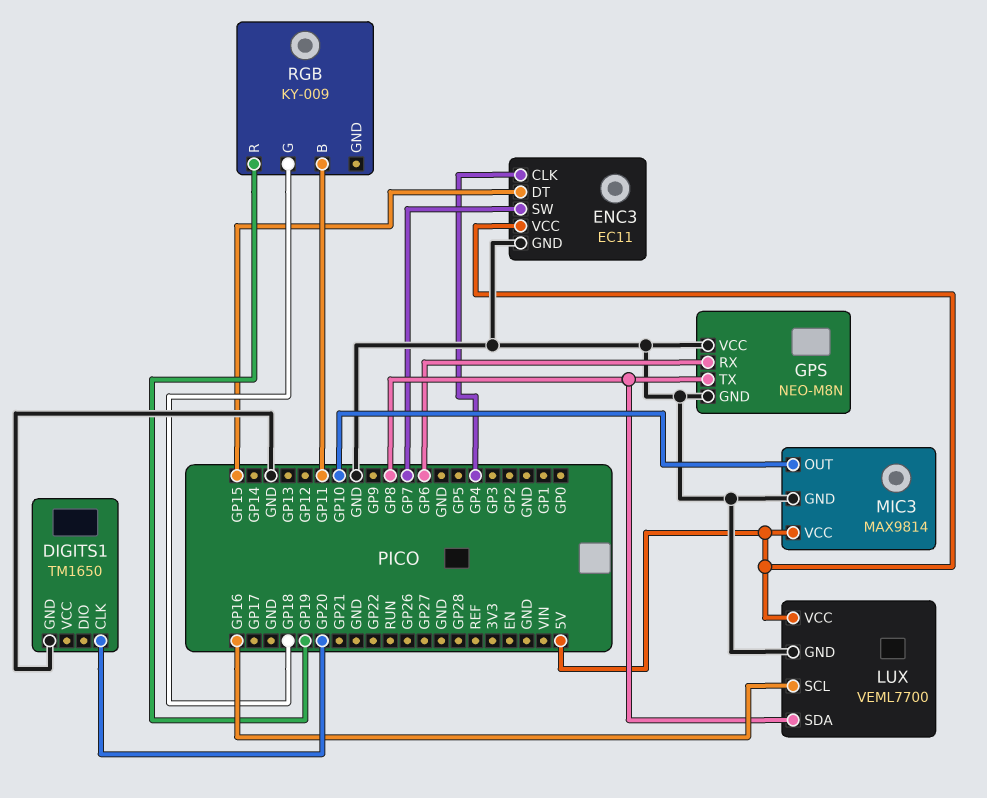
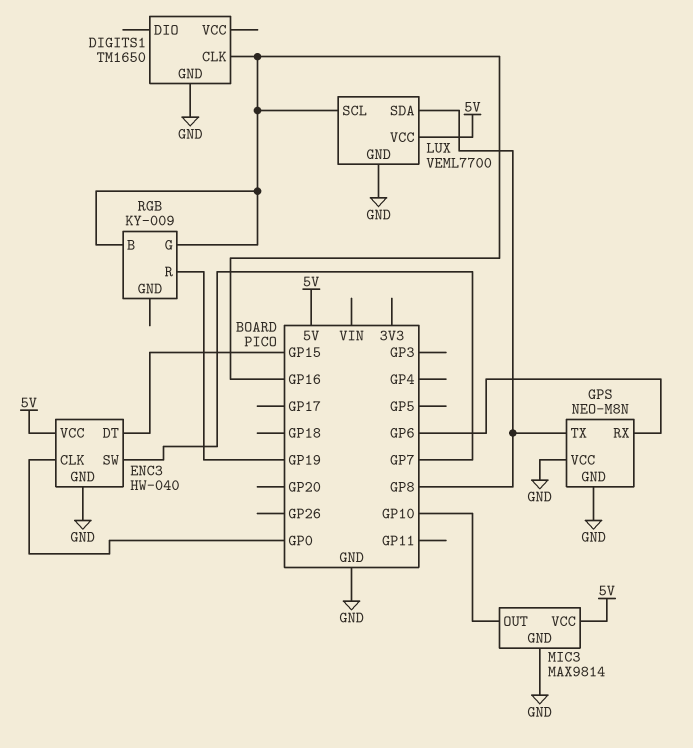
DIGITS1 pin CLK: GP20 -> GP16
ENC3: EC11 -> HW-040
ENC3 pin CLK: GP4 -> GP0
RGB pin B: GP11 -> GP16
RGB pin G: GP18 -> GP16

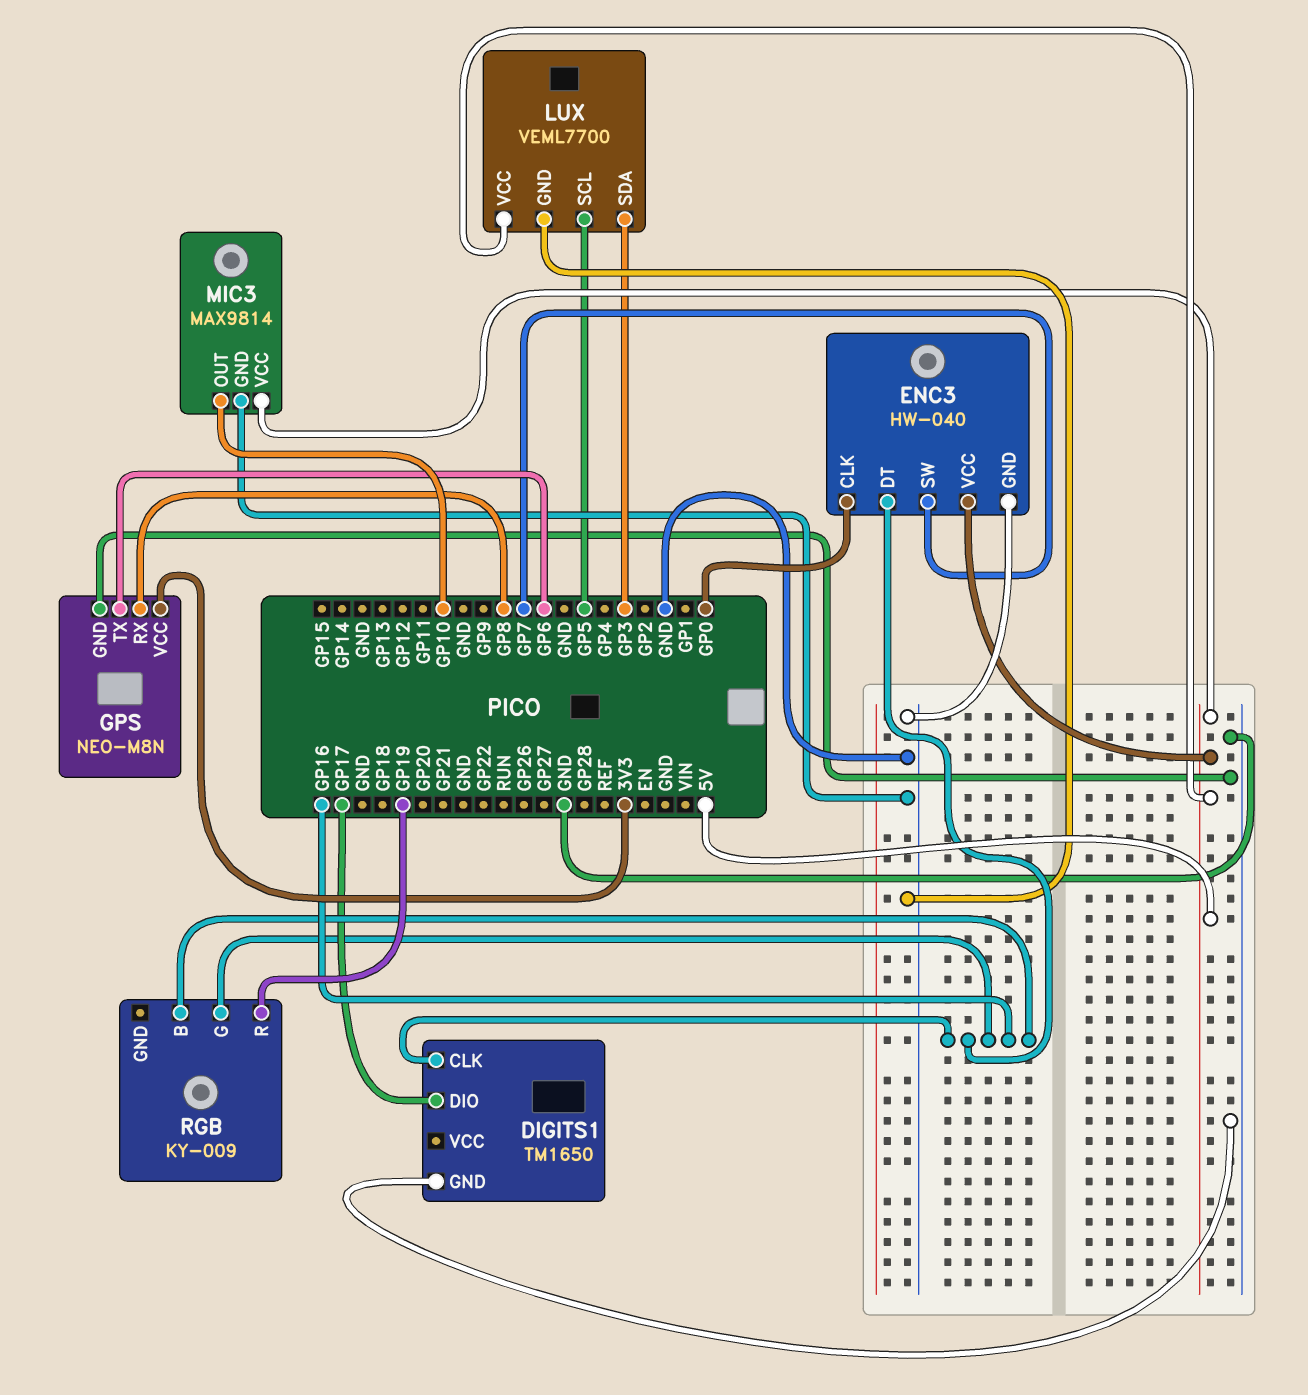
DIGITS1 pin DIO: none -> GP17
ENC3 pin DT: GP15 -> GP16
GPS pin RX: GP6 -> GP8
GPS pin TX: GP8 -> GP6
GPS pin VCC: GND -> 3V3
LUX pin SCL: GP16 -> GP5
LUX pin SDA: GP8 -> GP3

